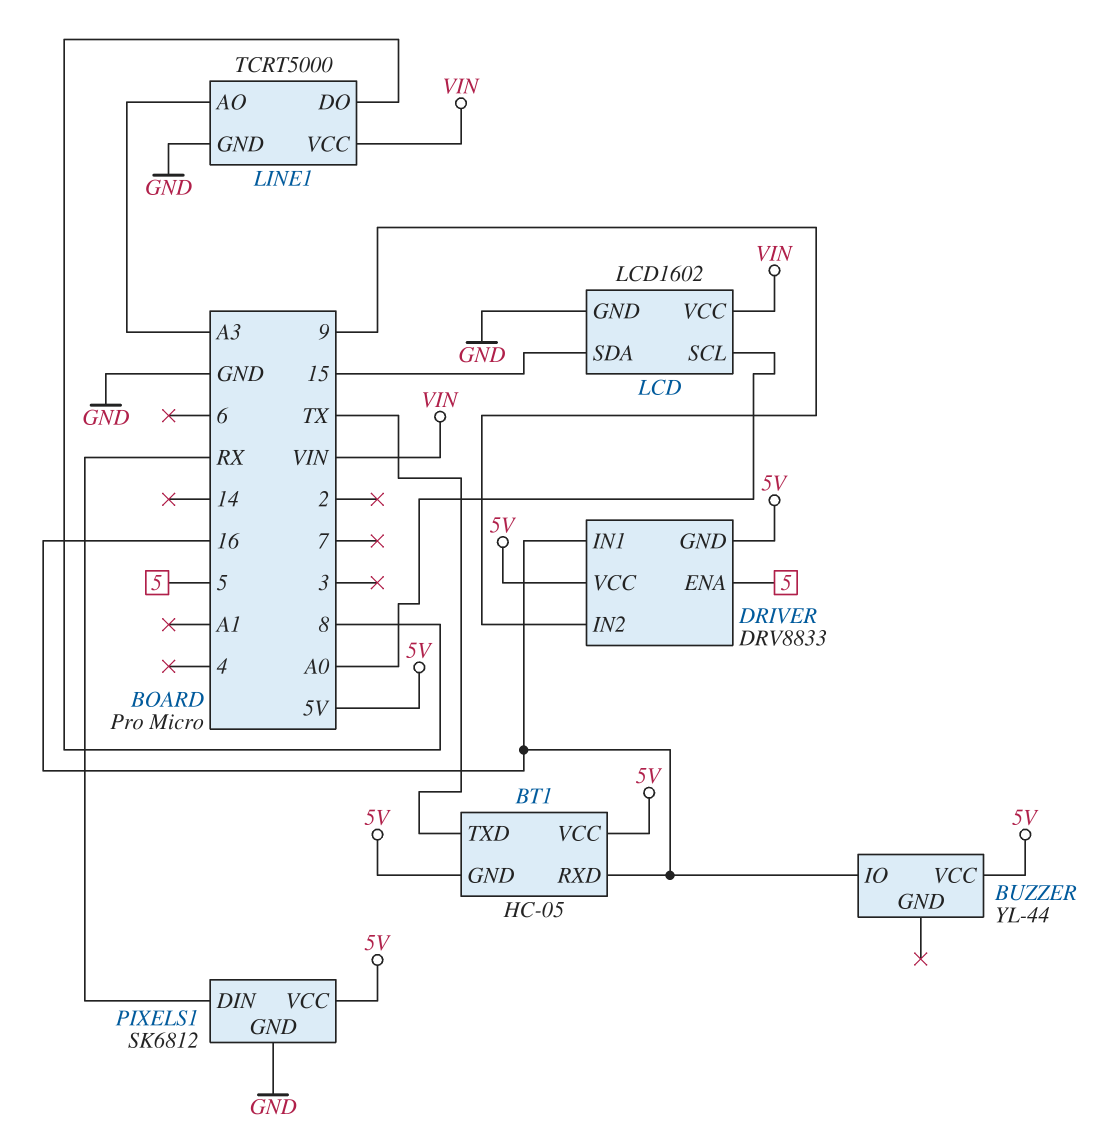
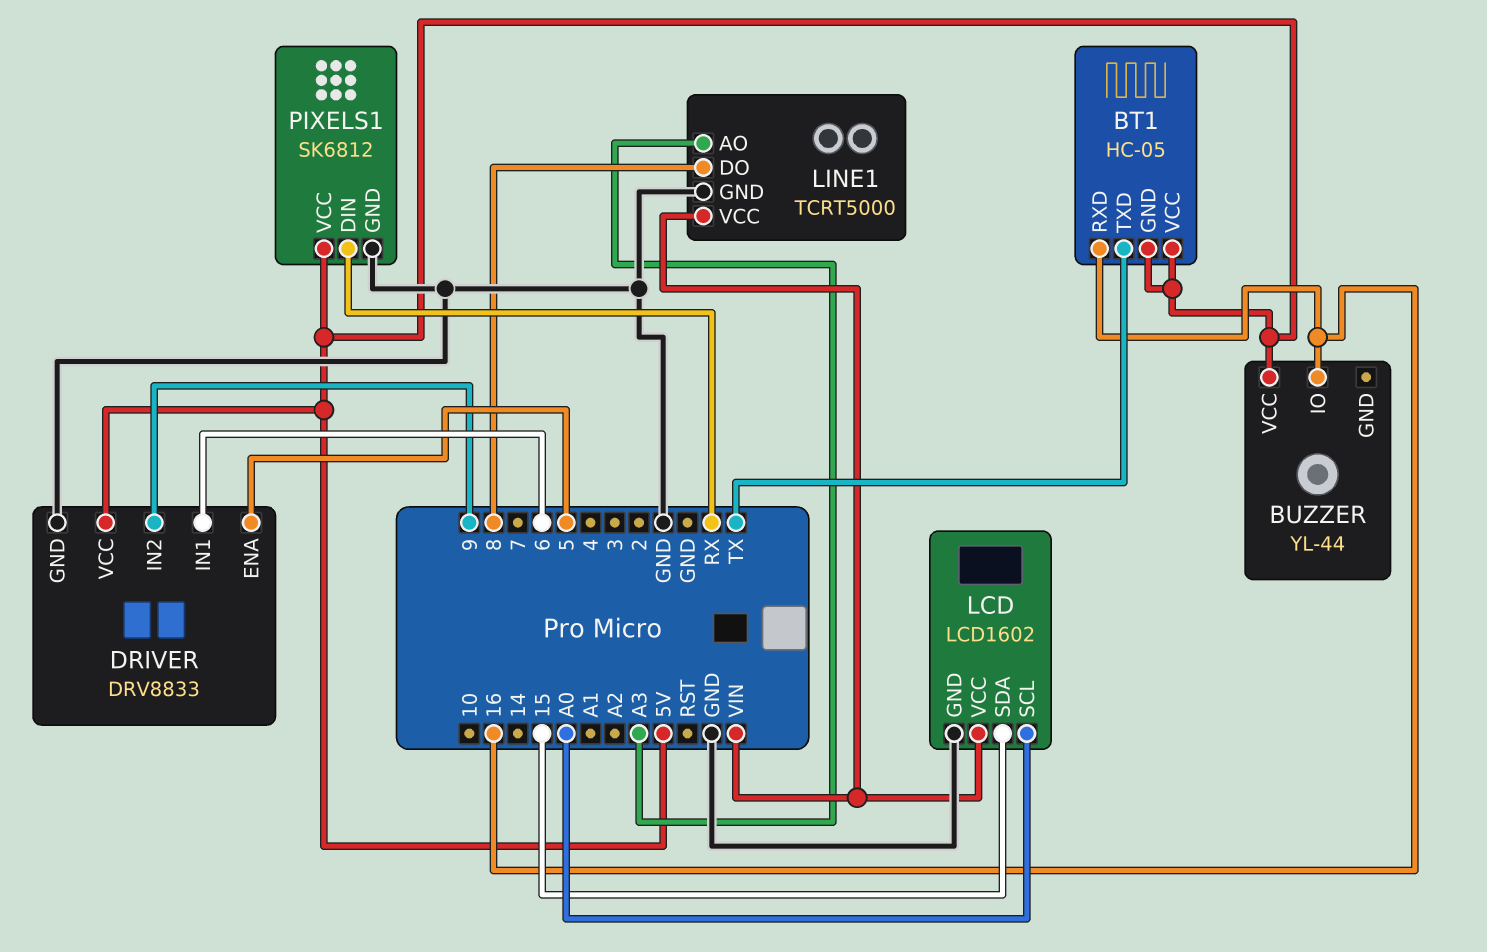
DRIVER pin GND: 5V -> GND
DRIVER pin IN1: 16 -> 6

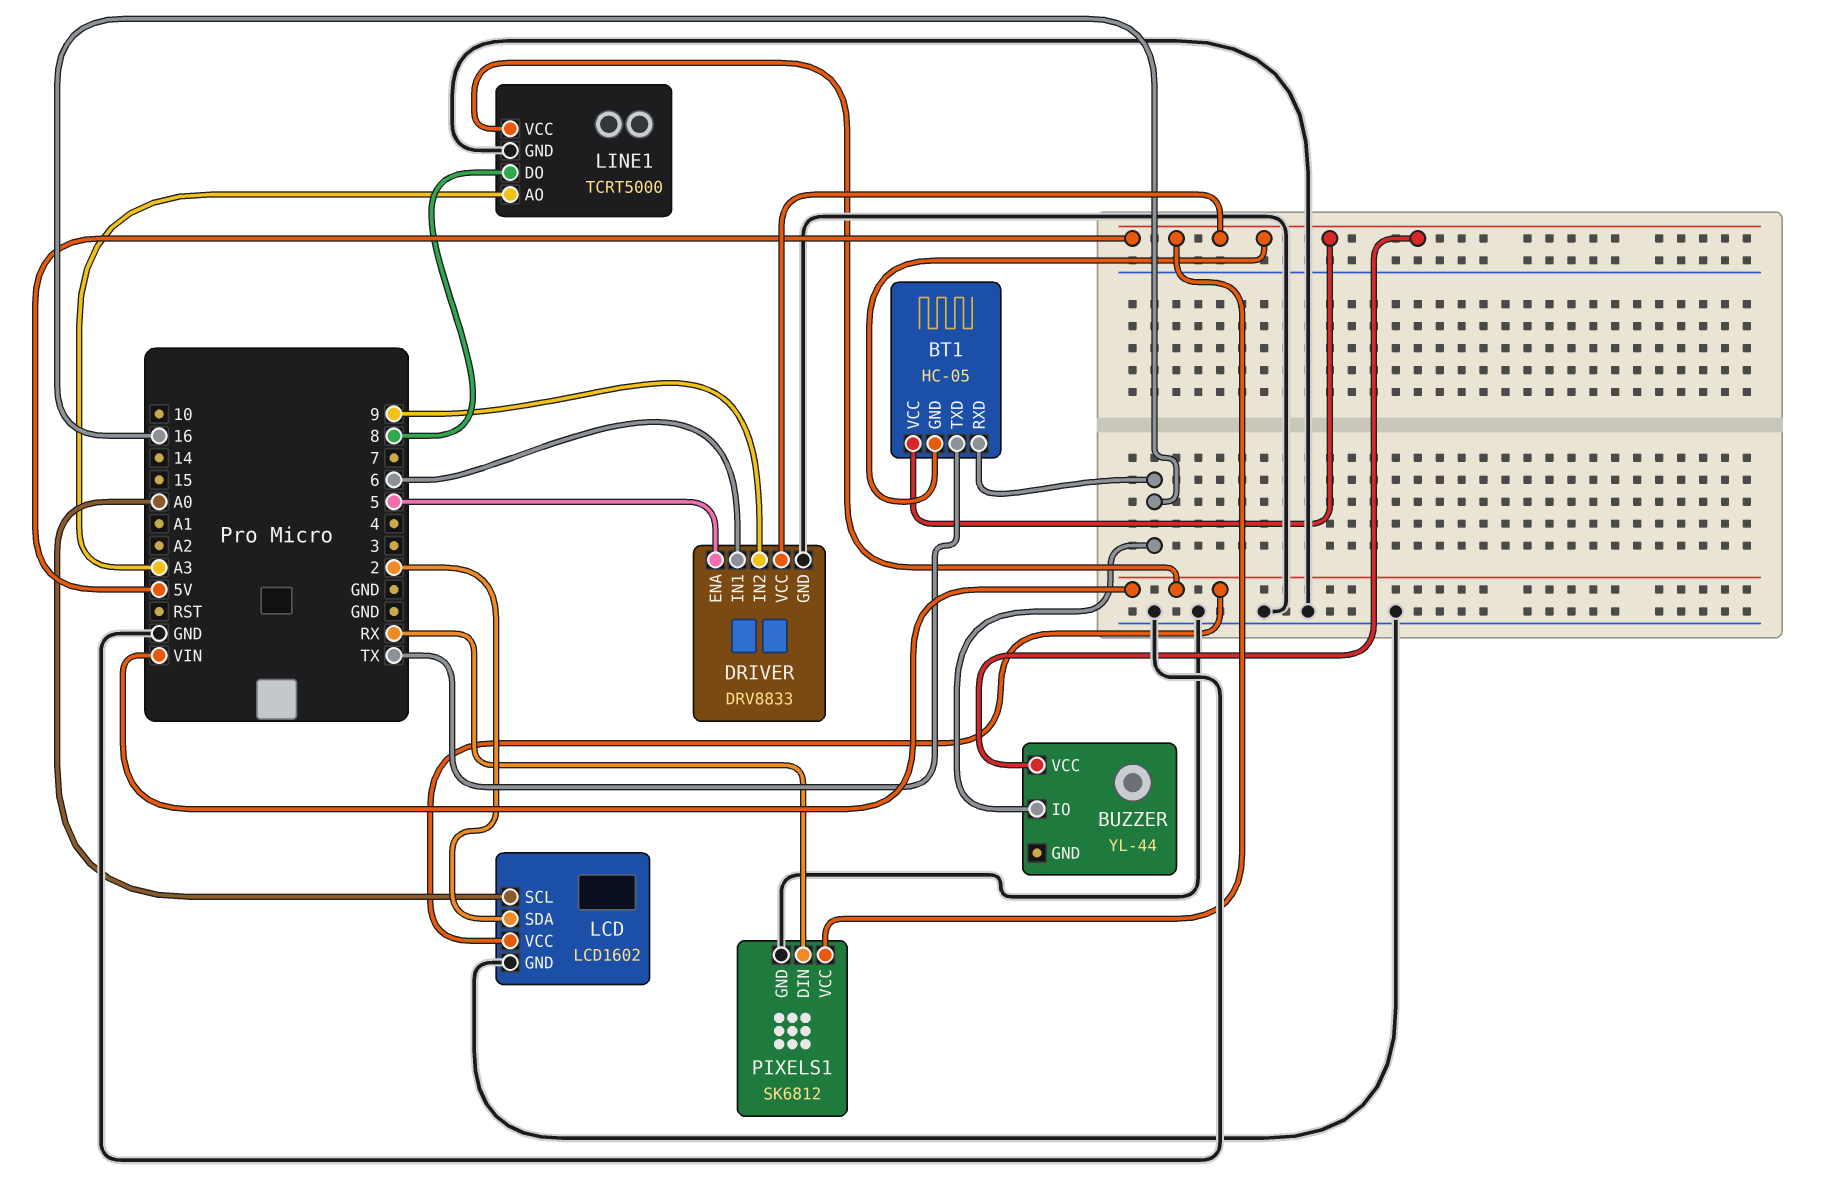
LCD pin SDA: 15 -> 2

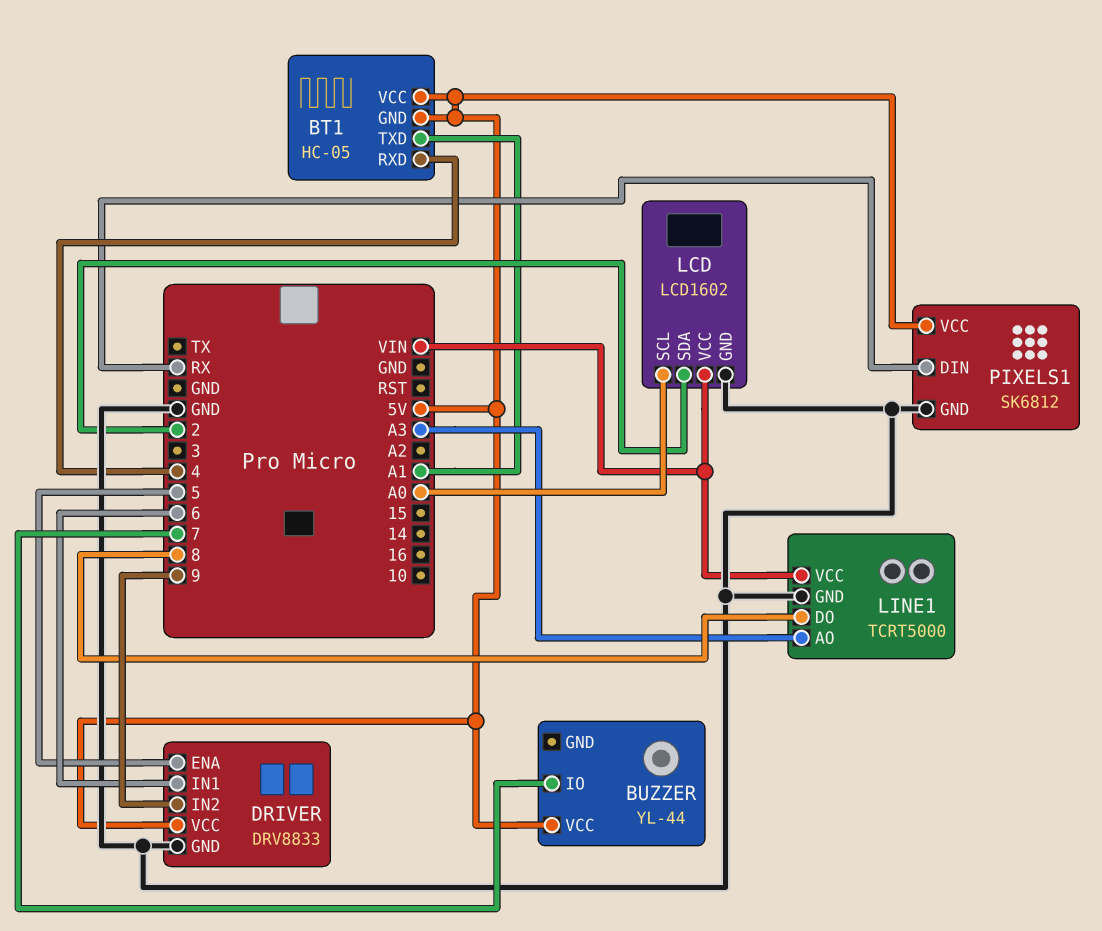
BT1 pin RXD: 16 -> 4
BT1 pin TXD: TX -> A1
BUZZER pin IO: 16 -> 7

